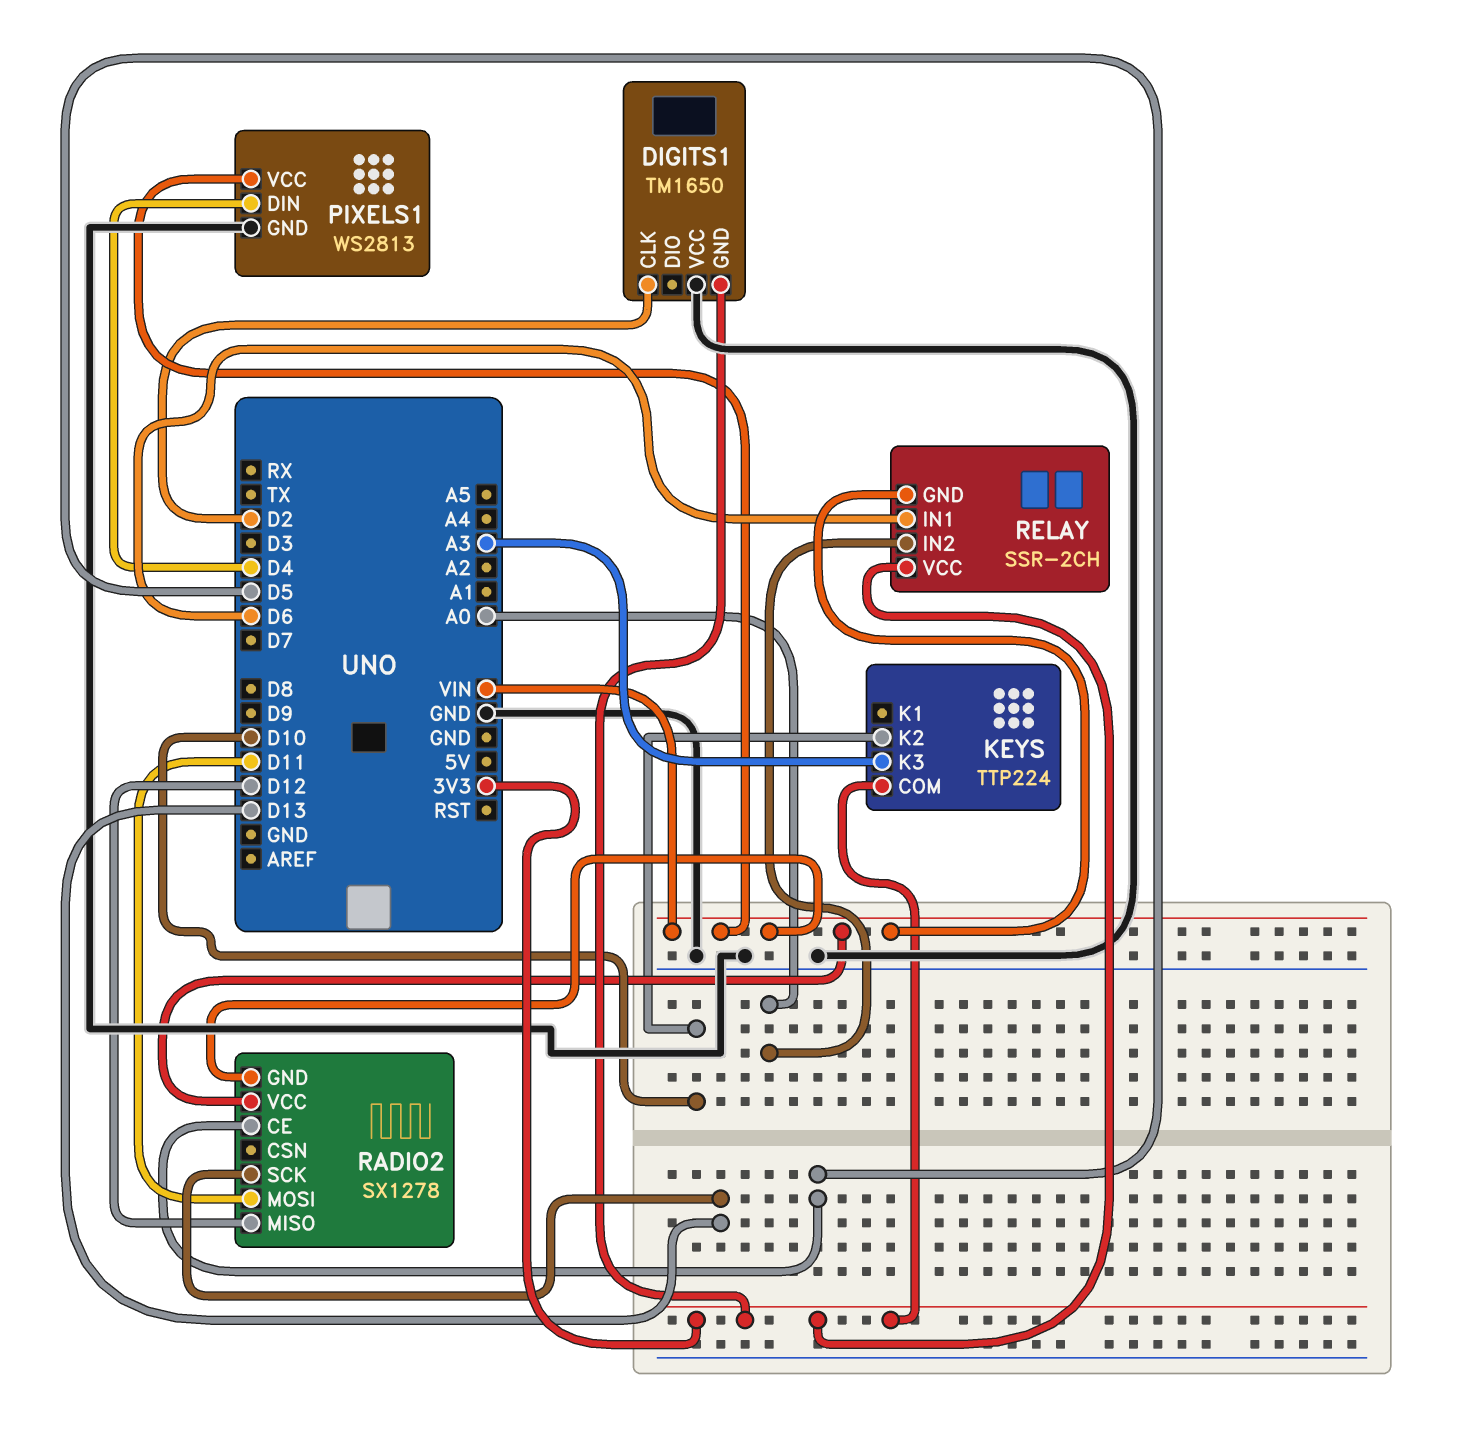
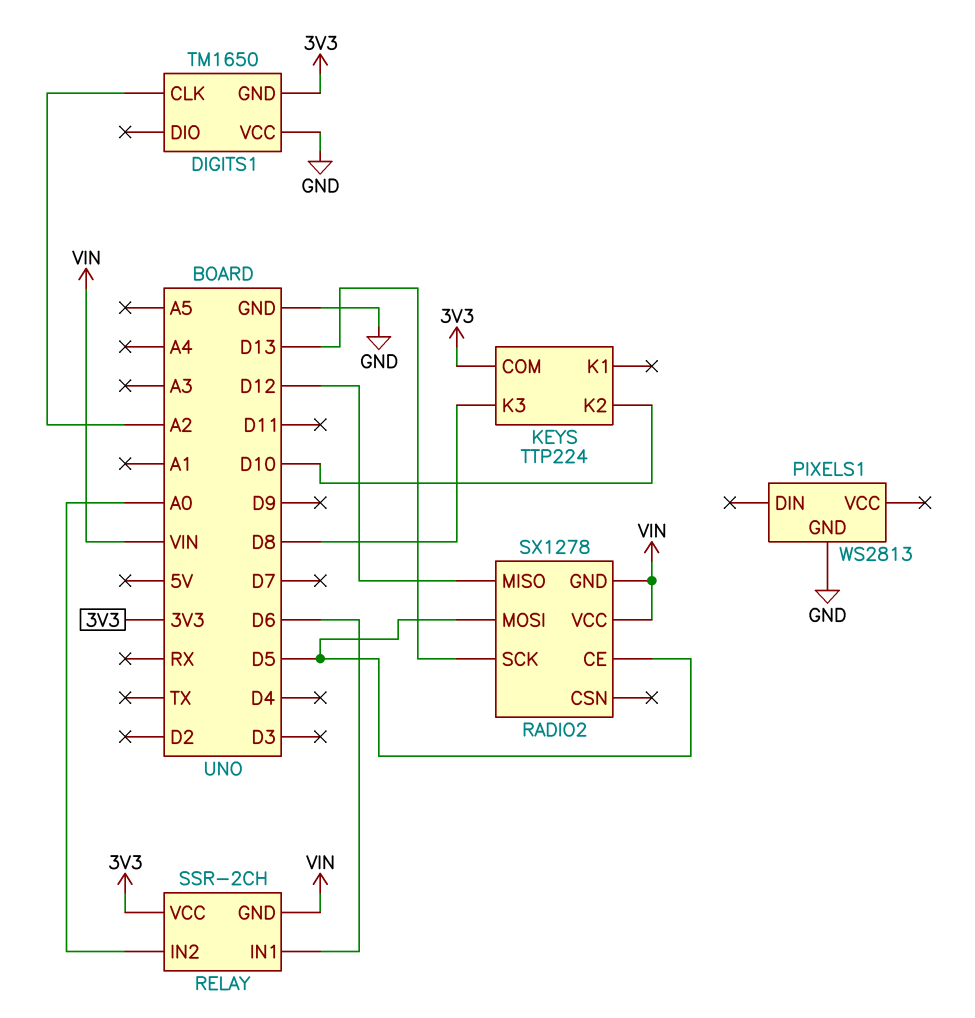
DIGITS1 pin CLK: D2 -> A2
KEYS pin K3: A3 -> D8
PIXELS1 pin DIN: D4 -> none
PIXELS1 pin VCC: VIN -> none
RADIO2 pin MOSI: D11 -> D5

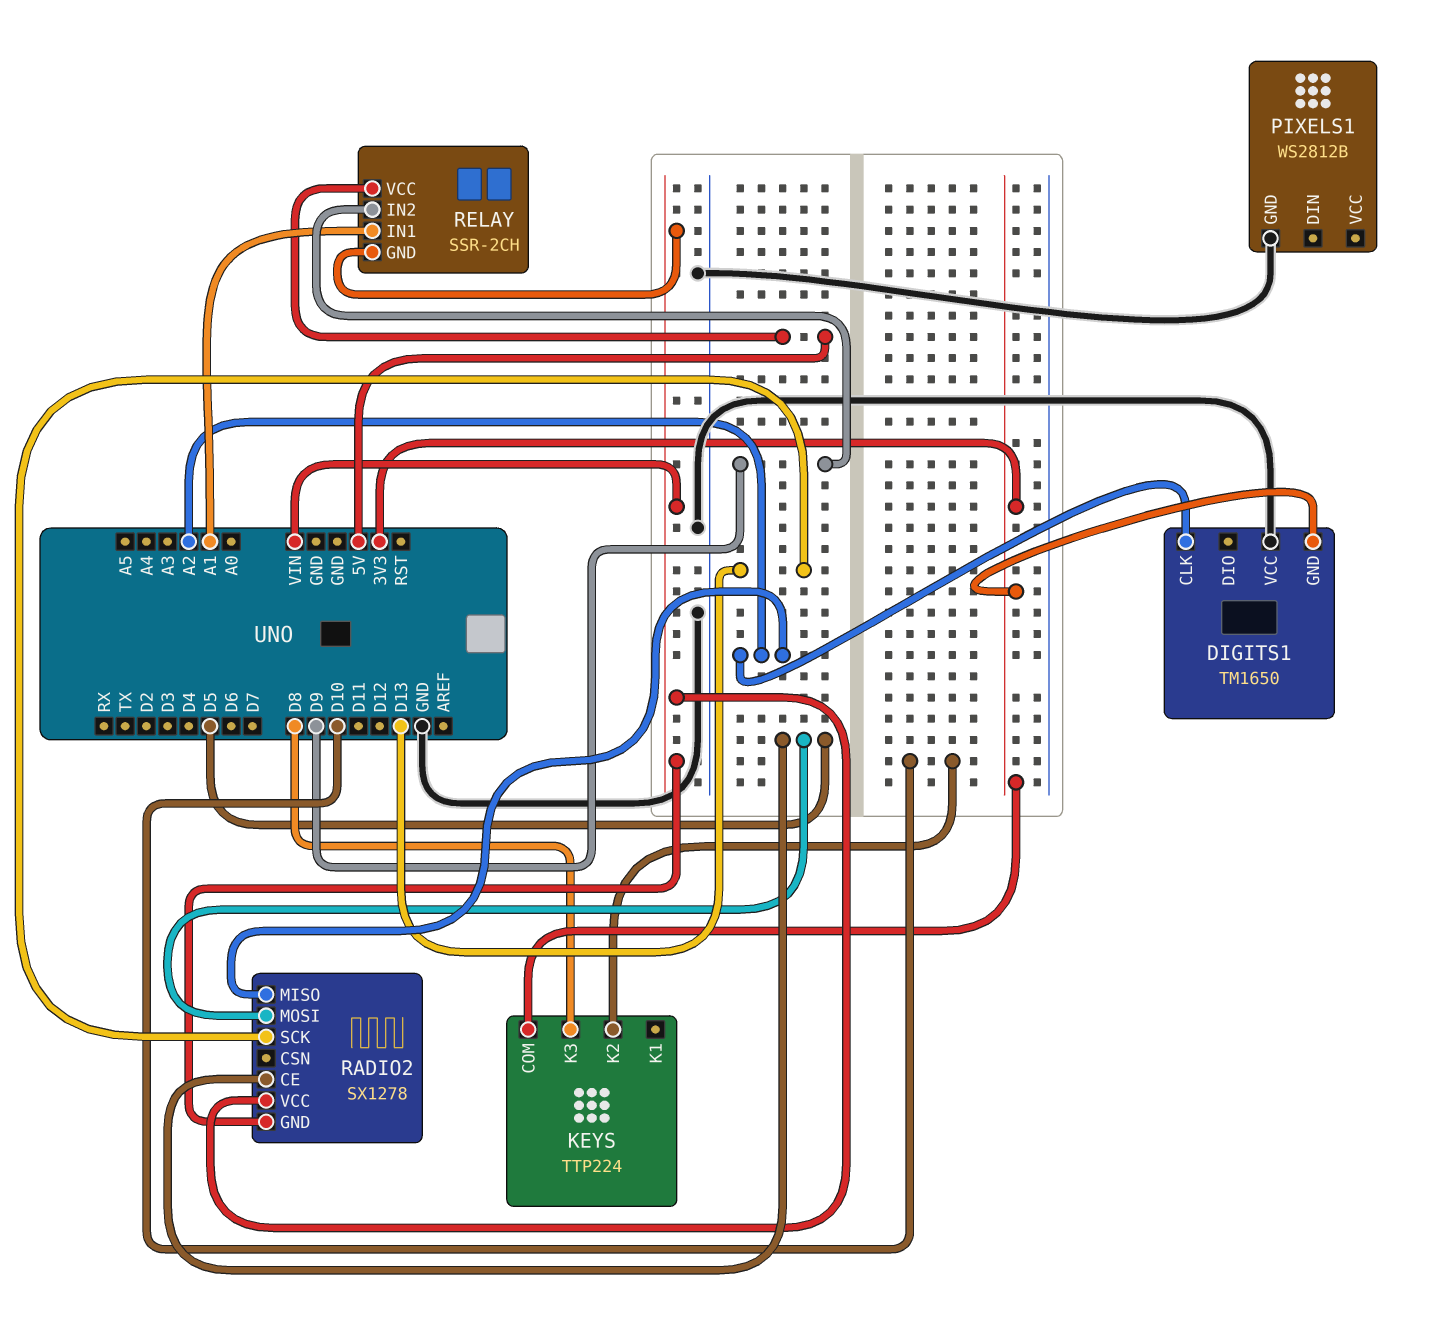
PIXELS1: WS2813 -> WS2812B
RADIO2 pin MISO: D12 -> A2
RELAY pin IN1: D6 -> A1
RELAY pin IN2: A0 -> D9
RELAY pin VCC: 3V3 -> 5V

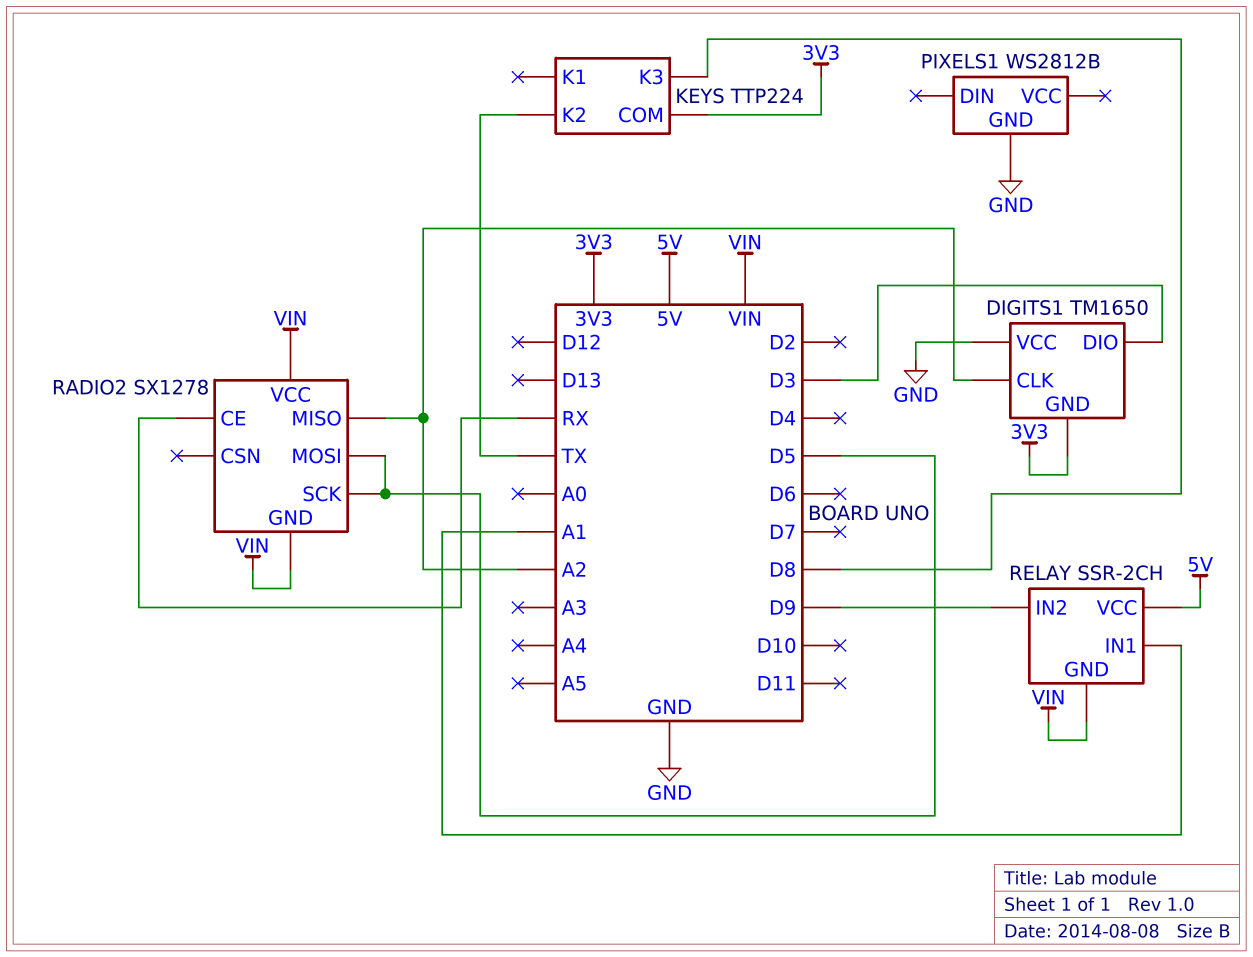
DIGITS1 pin DIO: none -> D3
KEYS pin K2: D10 -> TX
RADIO2 pin CE: D5 -> RX
RADIO2 pin SCK: D13 -> D5

